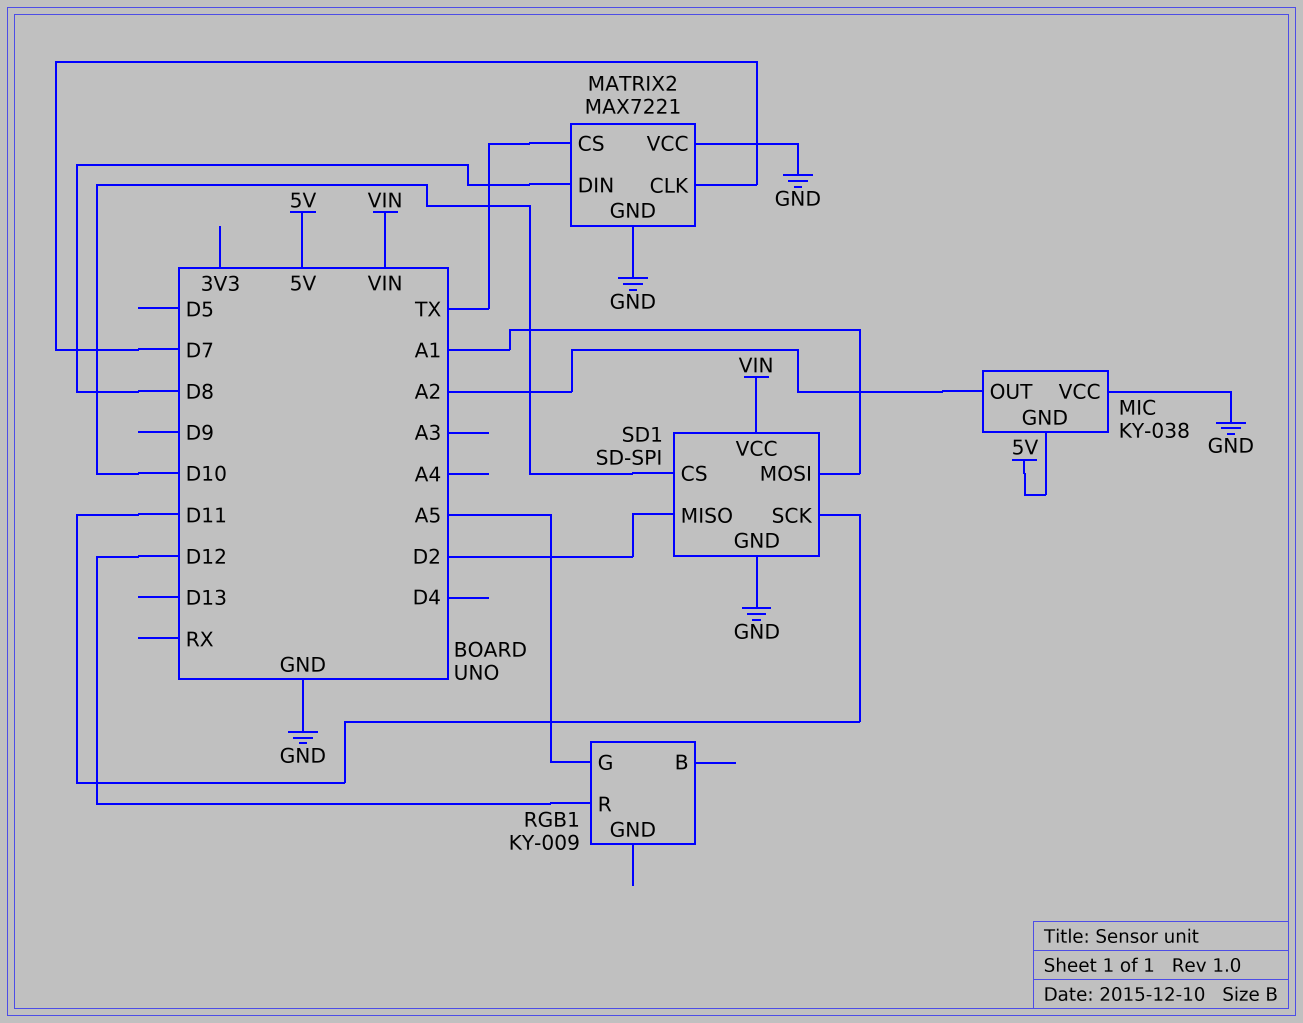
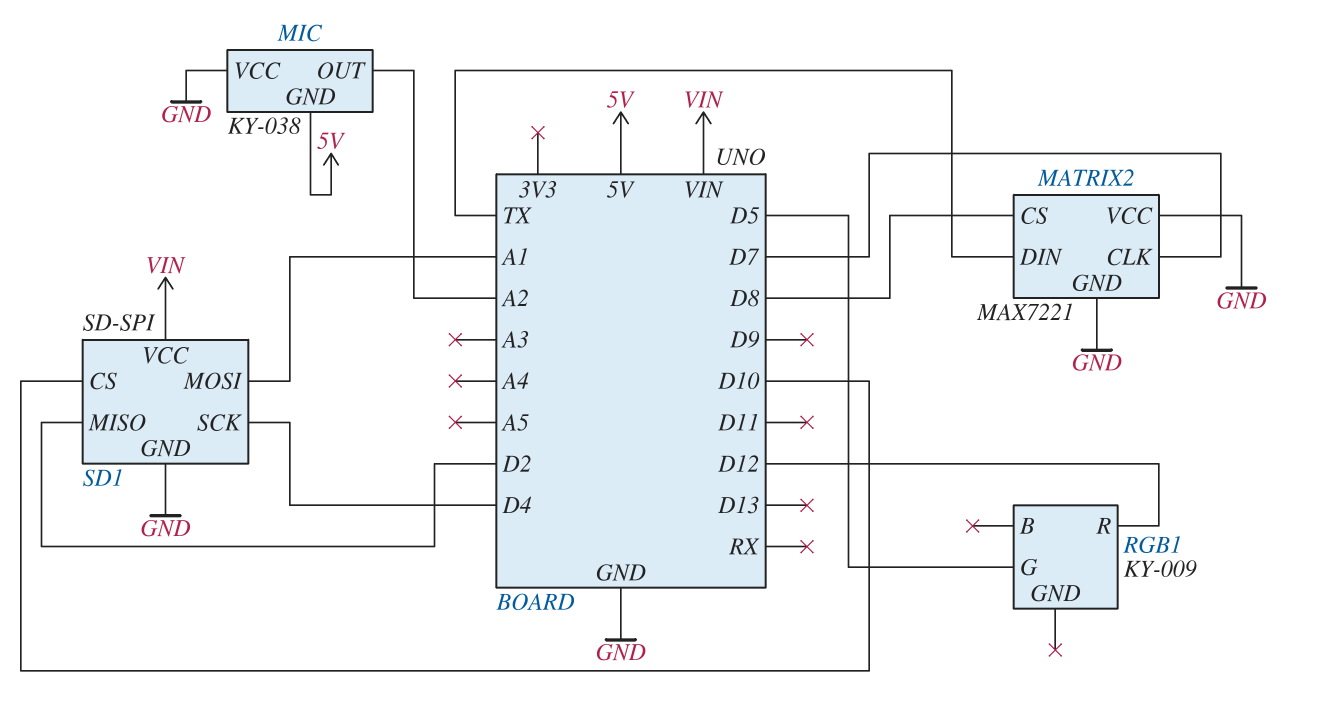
MATRIX2 pin CS: TX -> D8
MATRIX2 pin DIN: D8 -> TX
RGB1 pin G: A5 -> D5
SD1 pin SCK: D11 -> D4

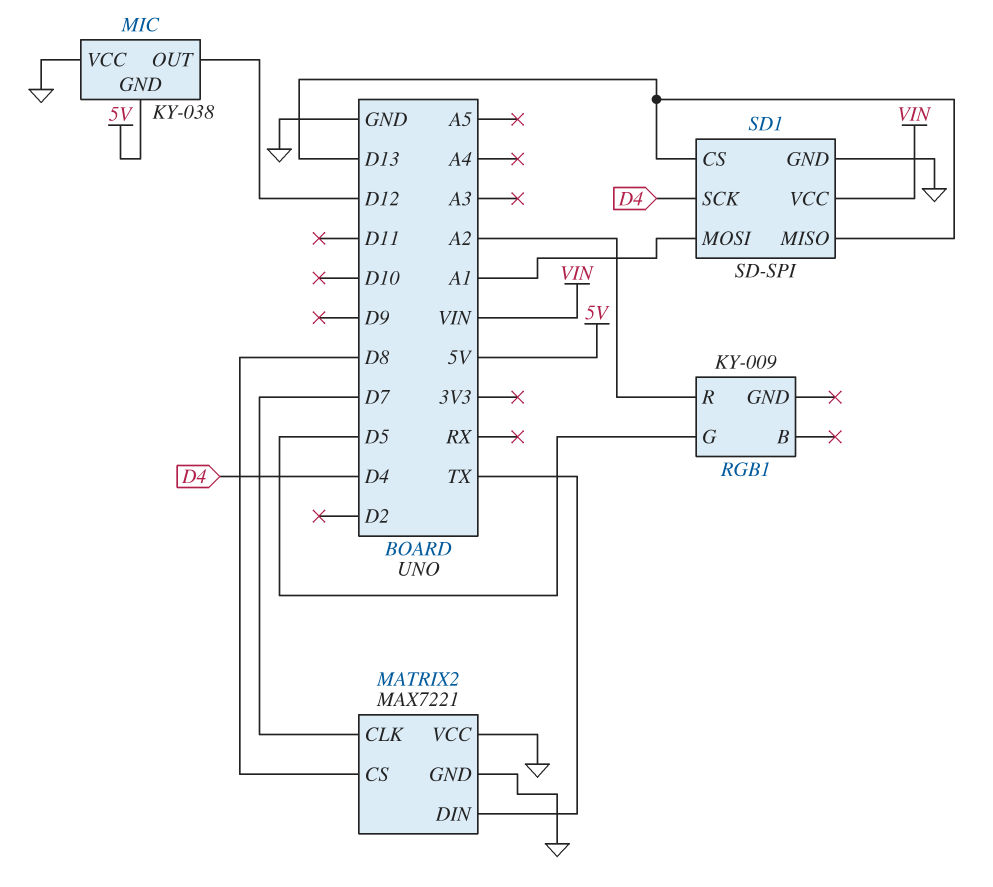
MIC pin OUT: A2 -> D12
RGB1 pin R: D12 -> A2
SD1 pin CS: D10 -> D13
SD1 pin MISO: D2 -> D13

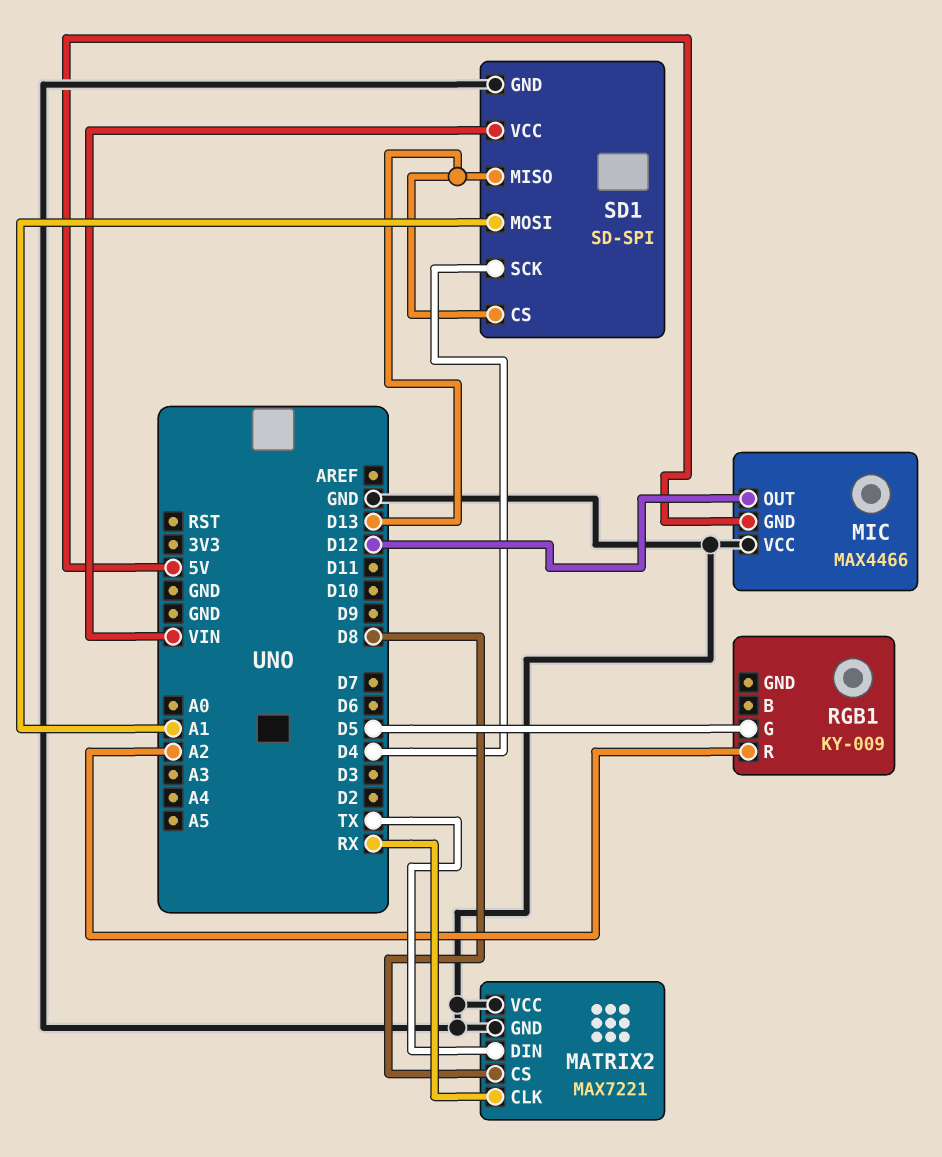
MATRIX2 pin CLK: D7 -> RX
MIC: KY-038 -> MAX4466

